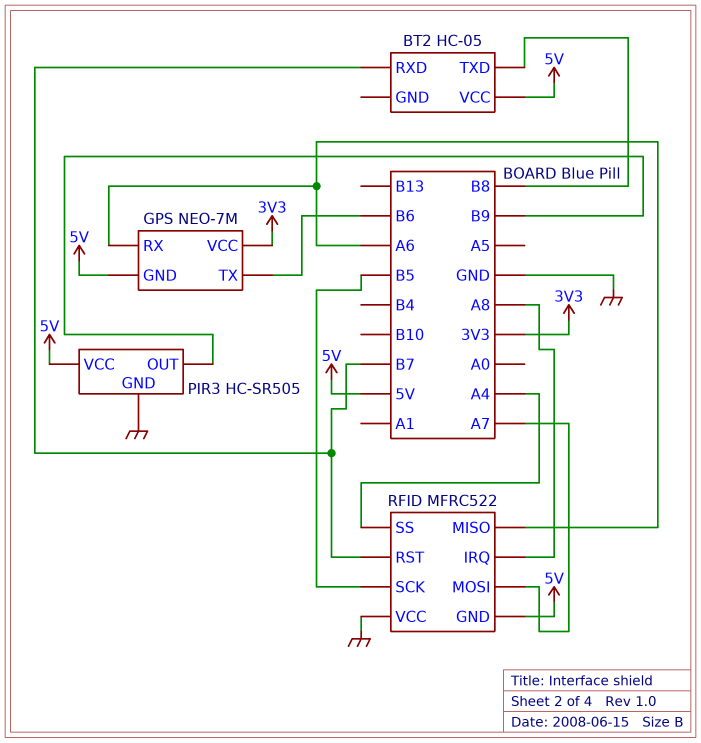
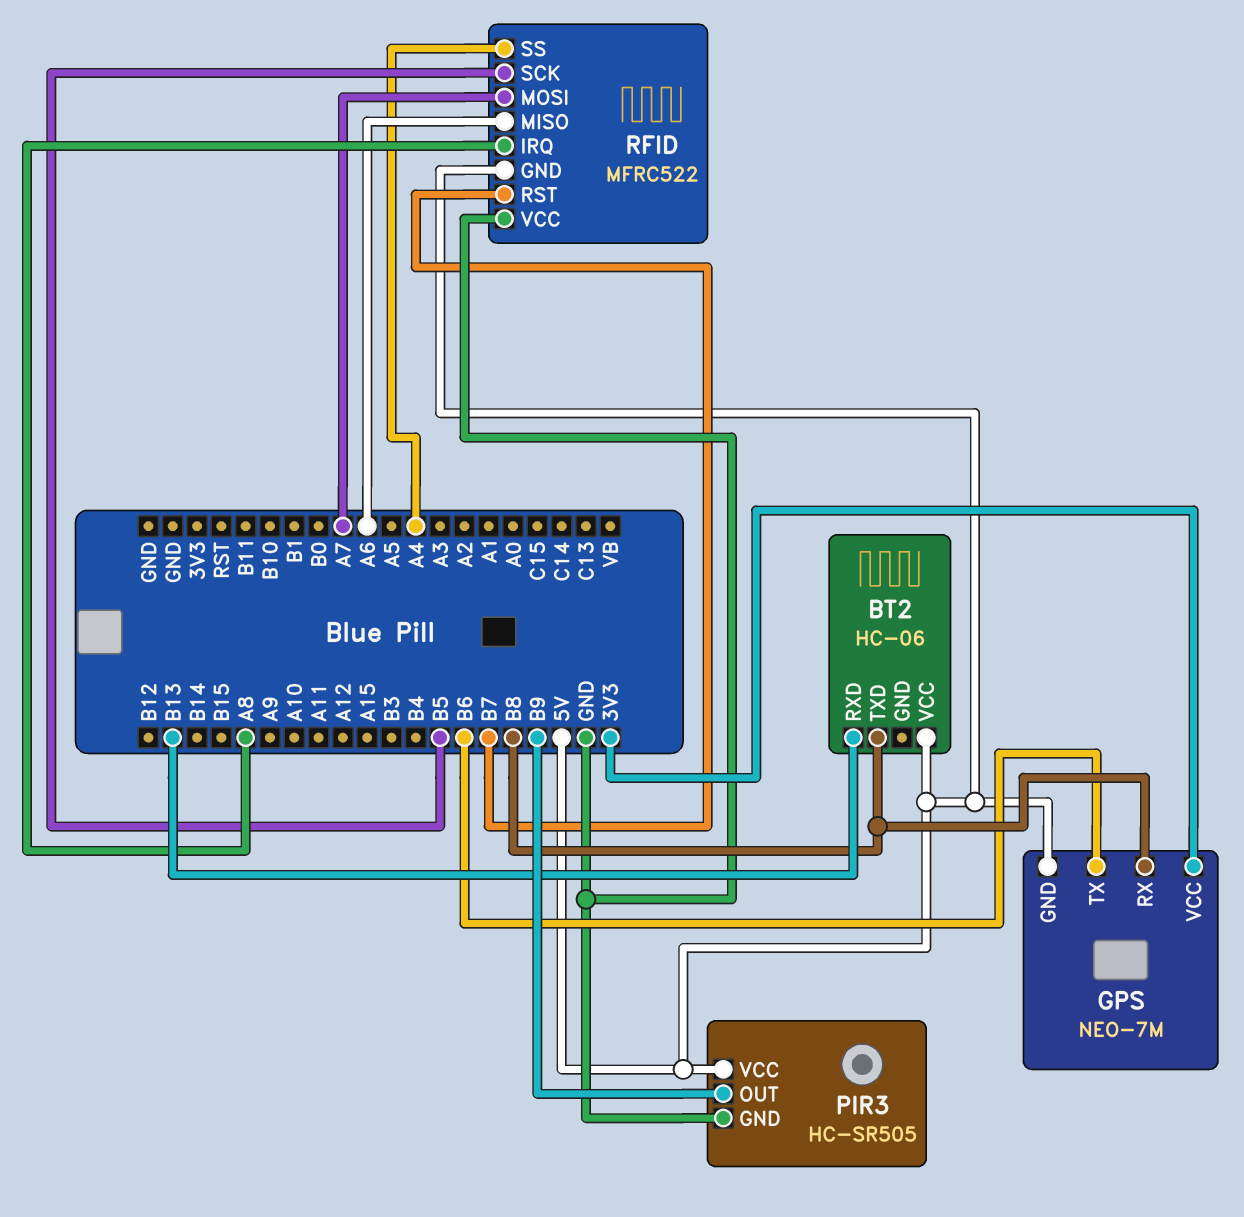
BT2: HC-05 -> HC-06
BT2 pin RXD: B7 -> B13
GPS pin RX: A6 -> B8

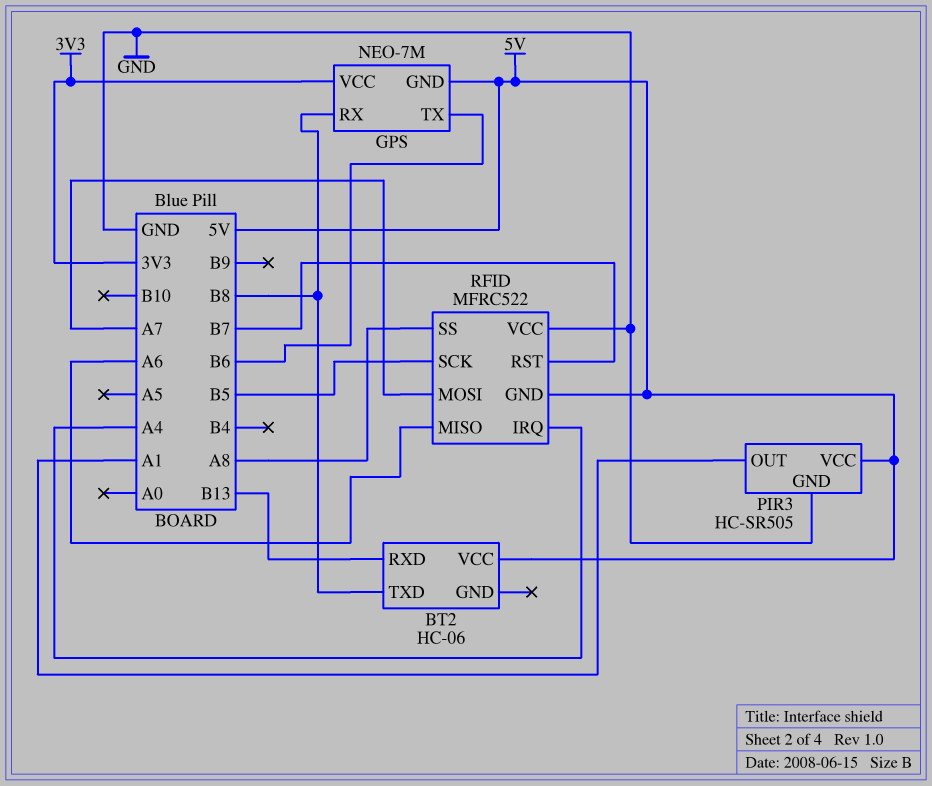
PIR3 pin OUT: B9 -> A1
RFID pin IRQ: A8 -> A4
RFID pin SS: A4 -> A8

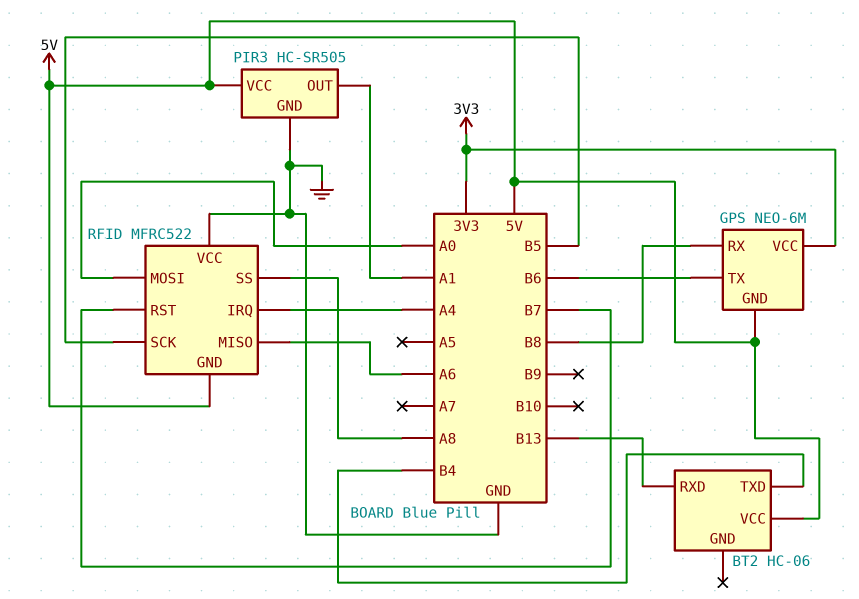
BT2 pin TXD: B8 -> B4
GPS: NEO-7M -> NEO-6M
RFID pin MOSI: A7 -> A0

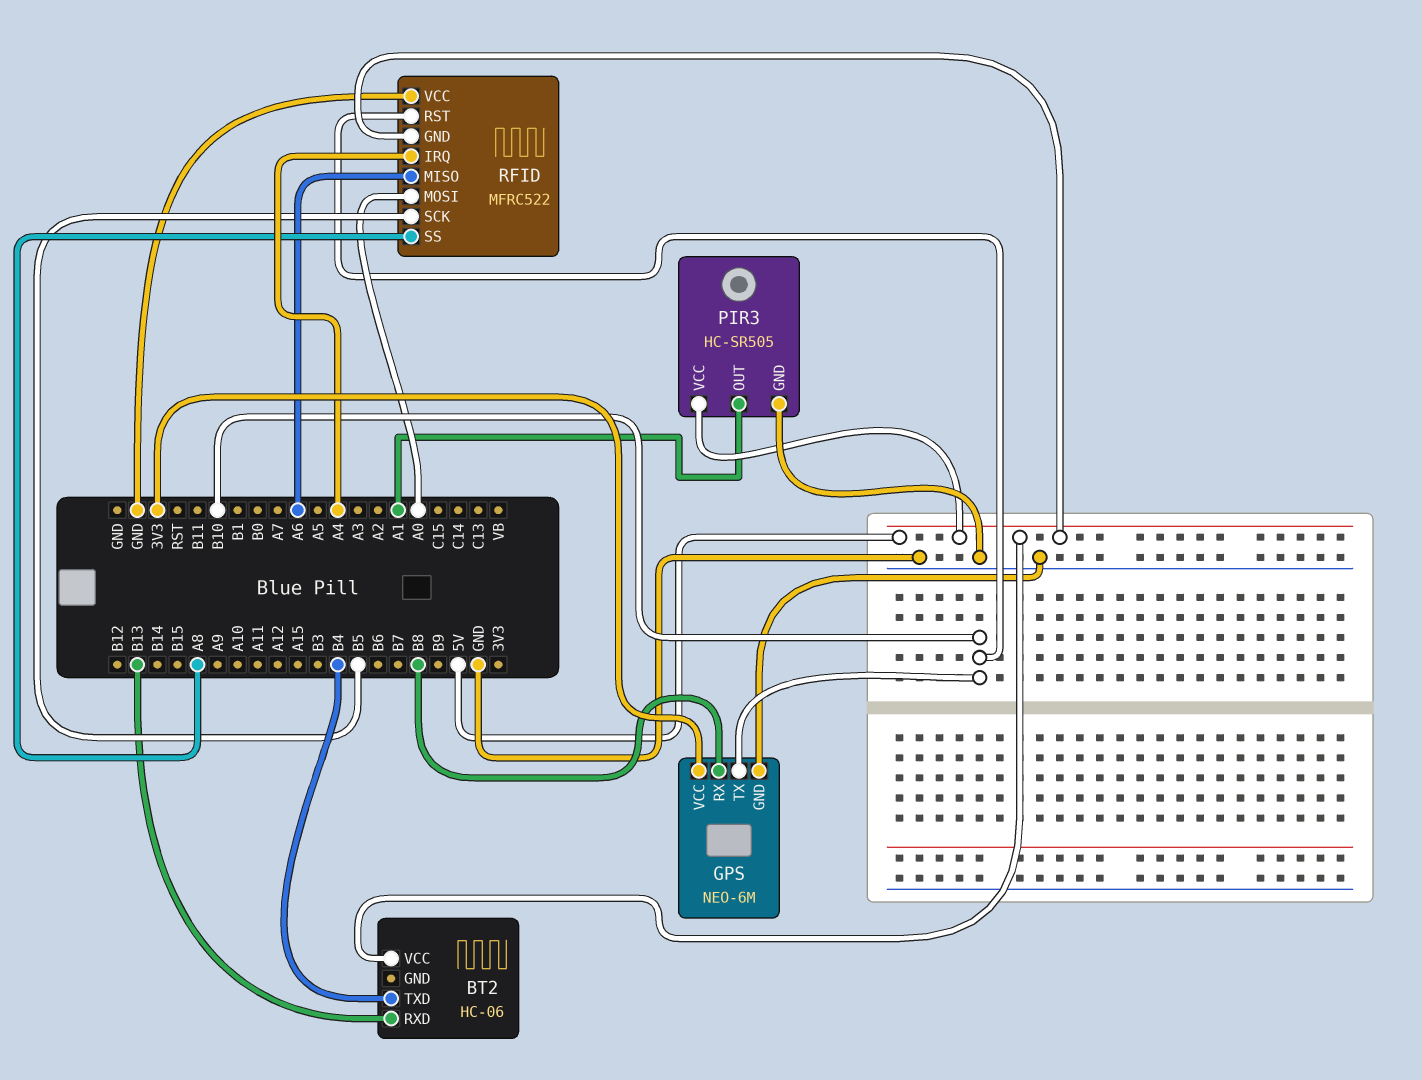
GPS pin GND: 5V -> GND
GPS pin TX: B6 -> B10
RFID pin RST: B7 -> B10

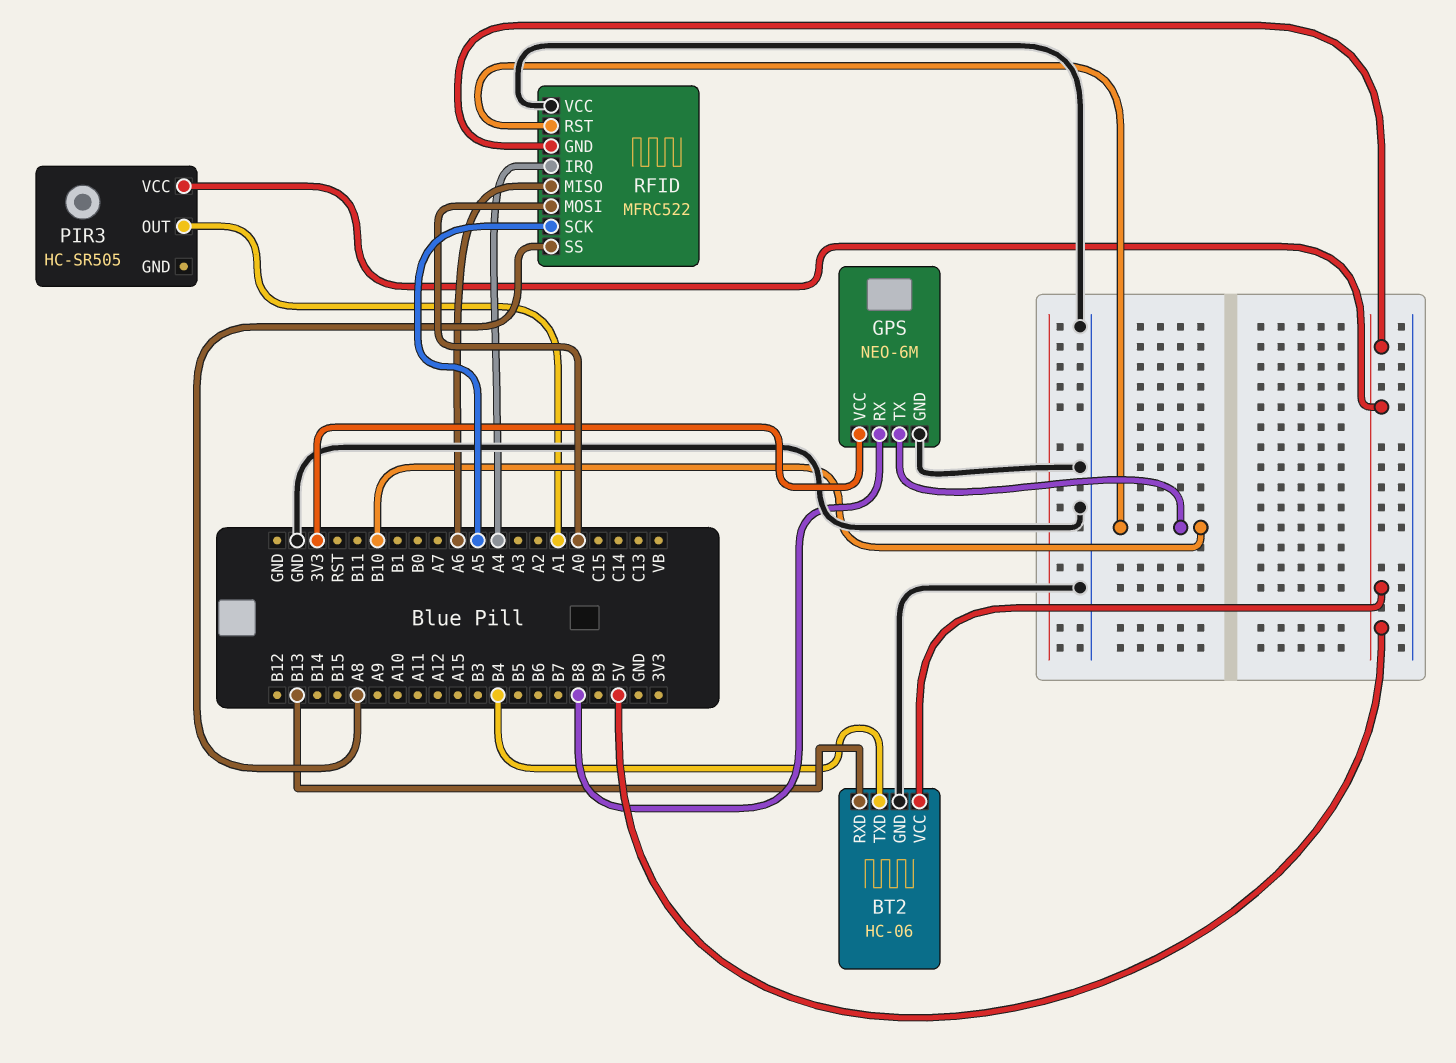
BT2 pin GND: none -> GND
PIR3 pin GND: GND -> none
RFID pin SCK: B5 -> A5

